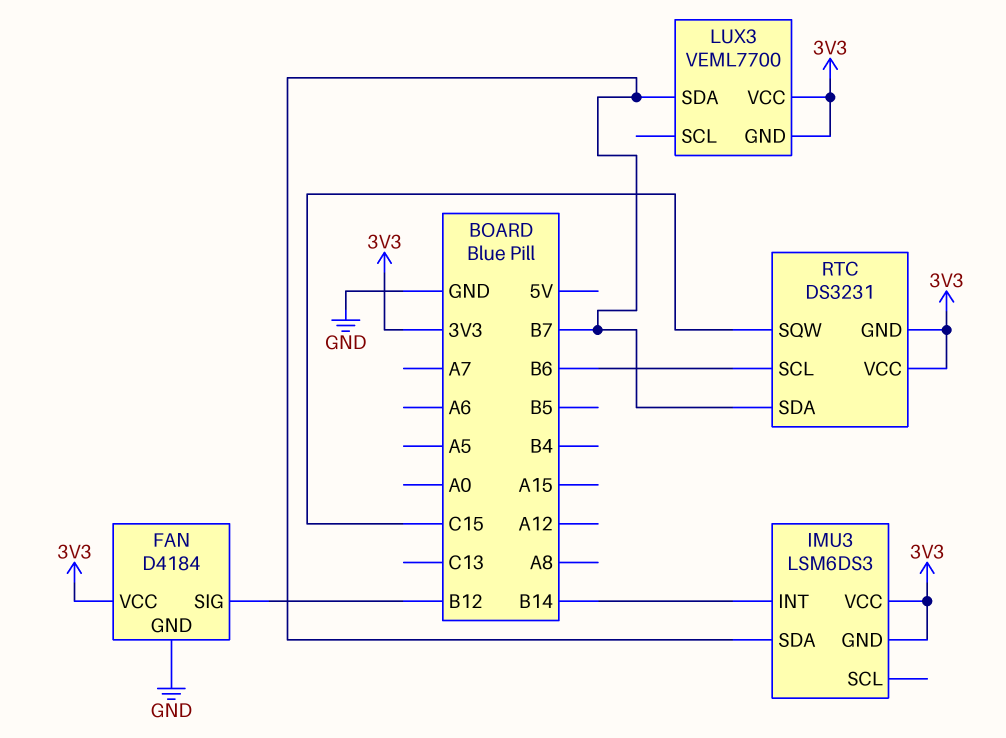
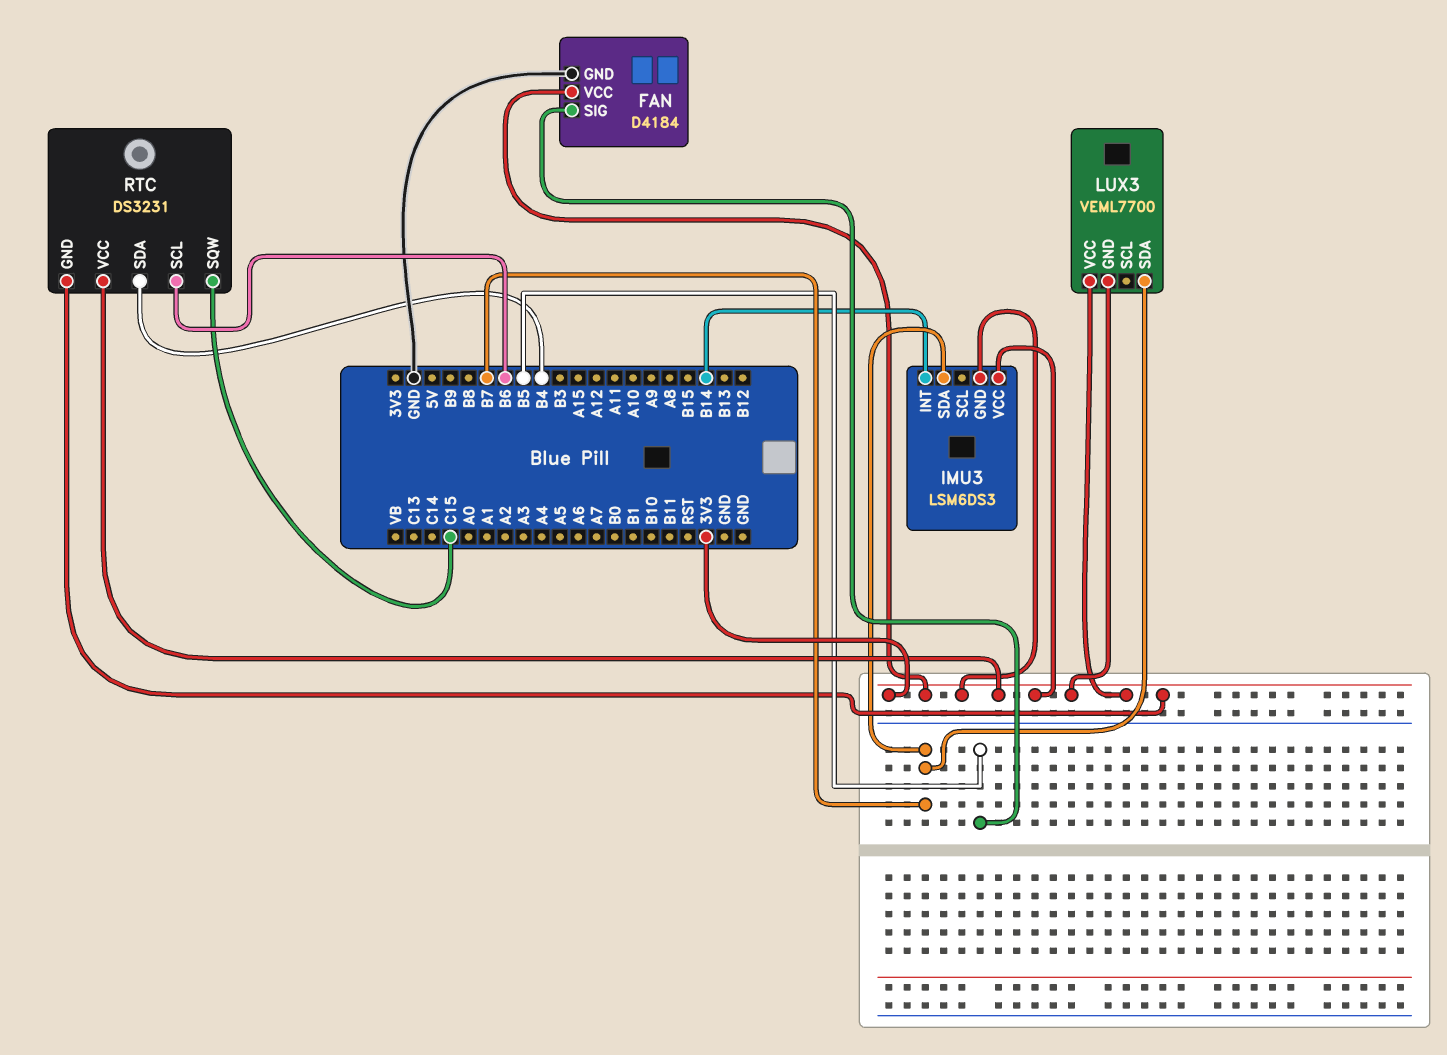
FAN pin SIG: B12 -> B5
RTC pin SDA: B7 -> B4

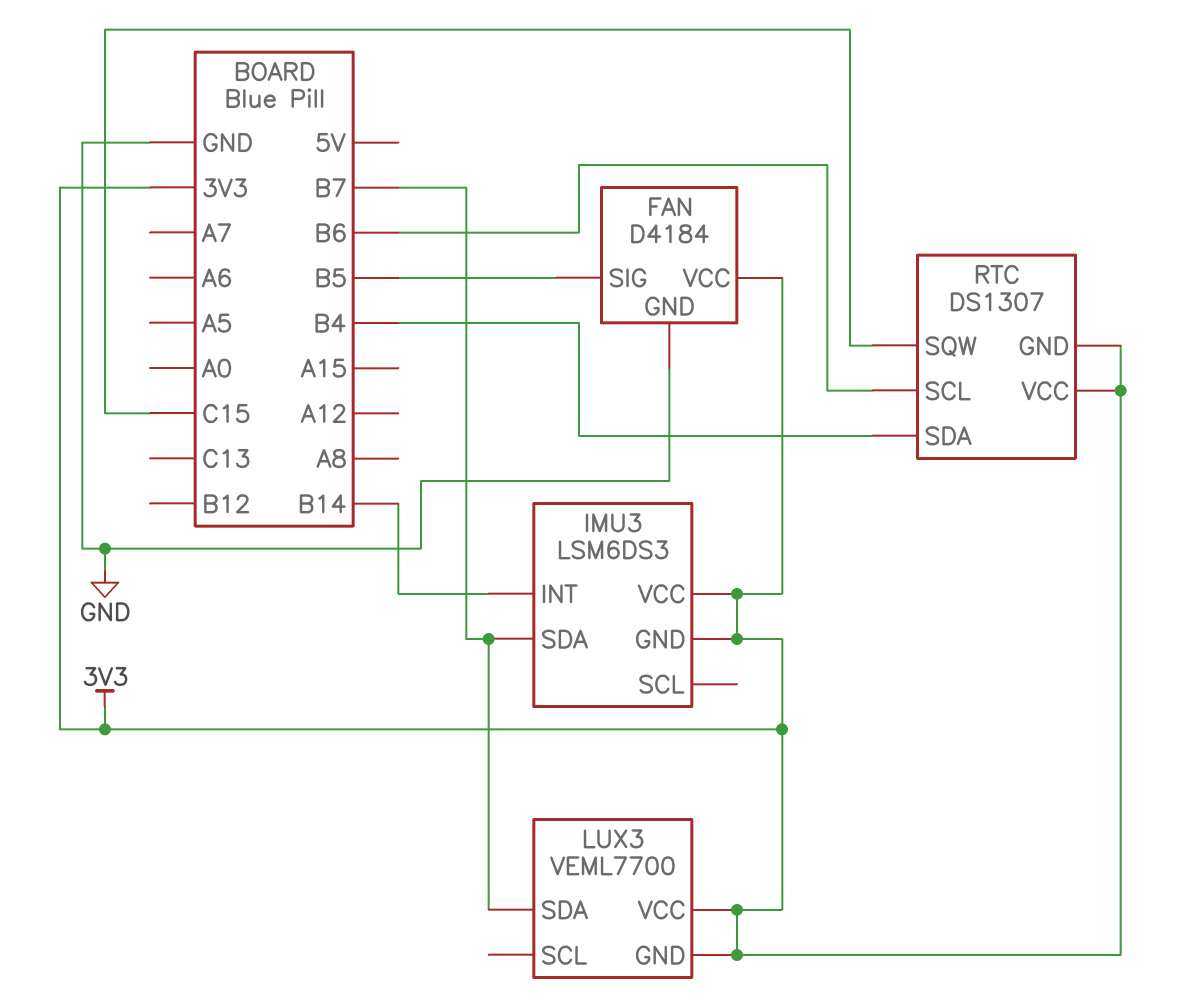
RTC: DS3231 -> DS1307

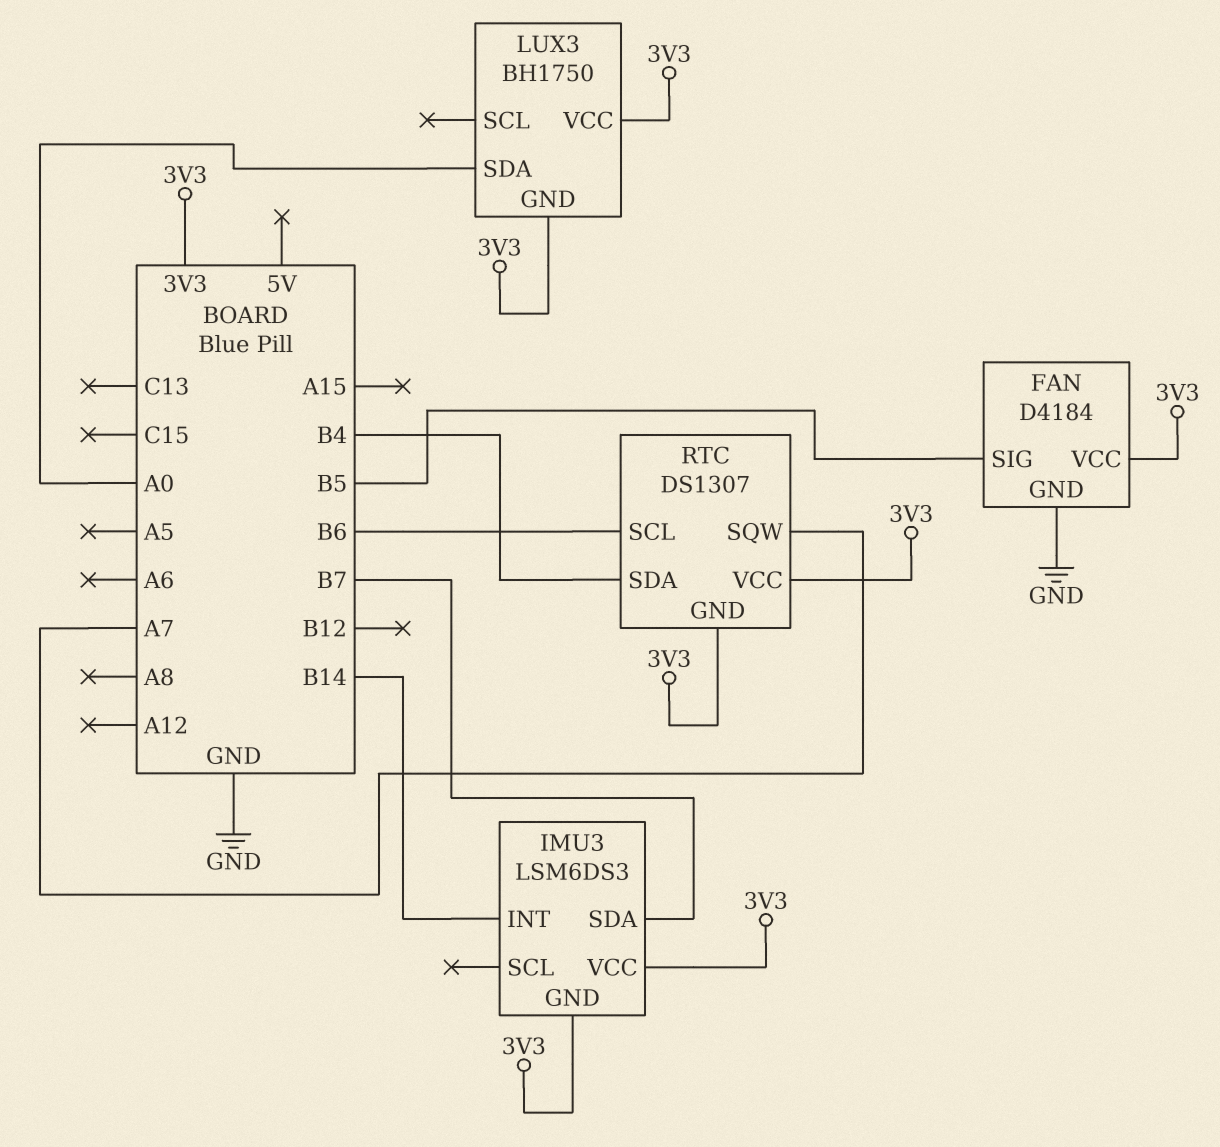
LUX3: VEML7700 -> BH1750
LUX3 pin SDA: B7 -> A0
RTC pin SQW: C15 -> A7

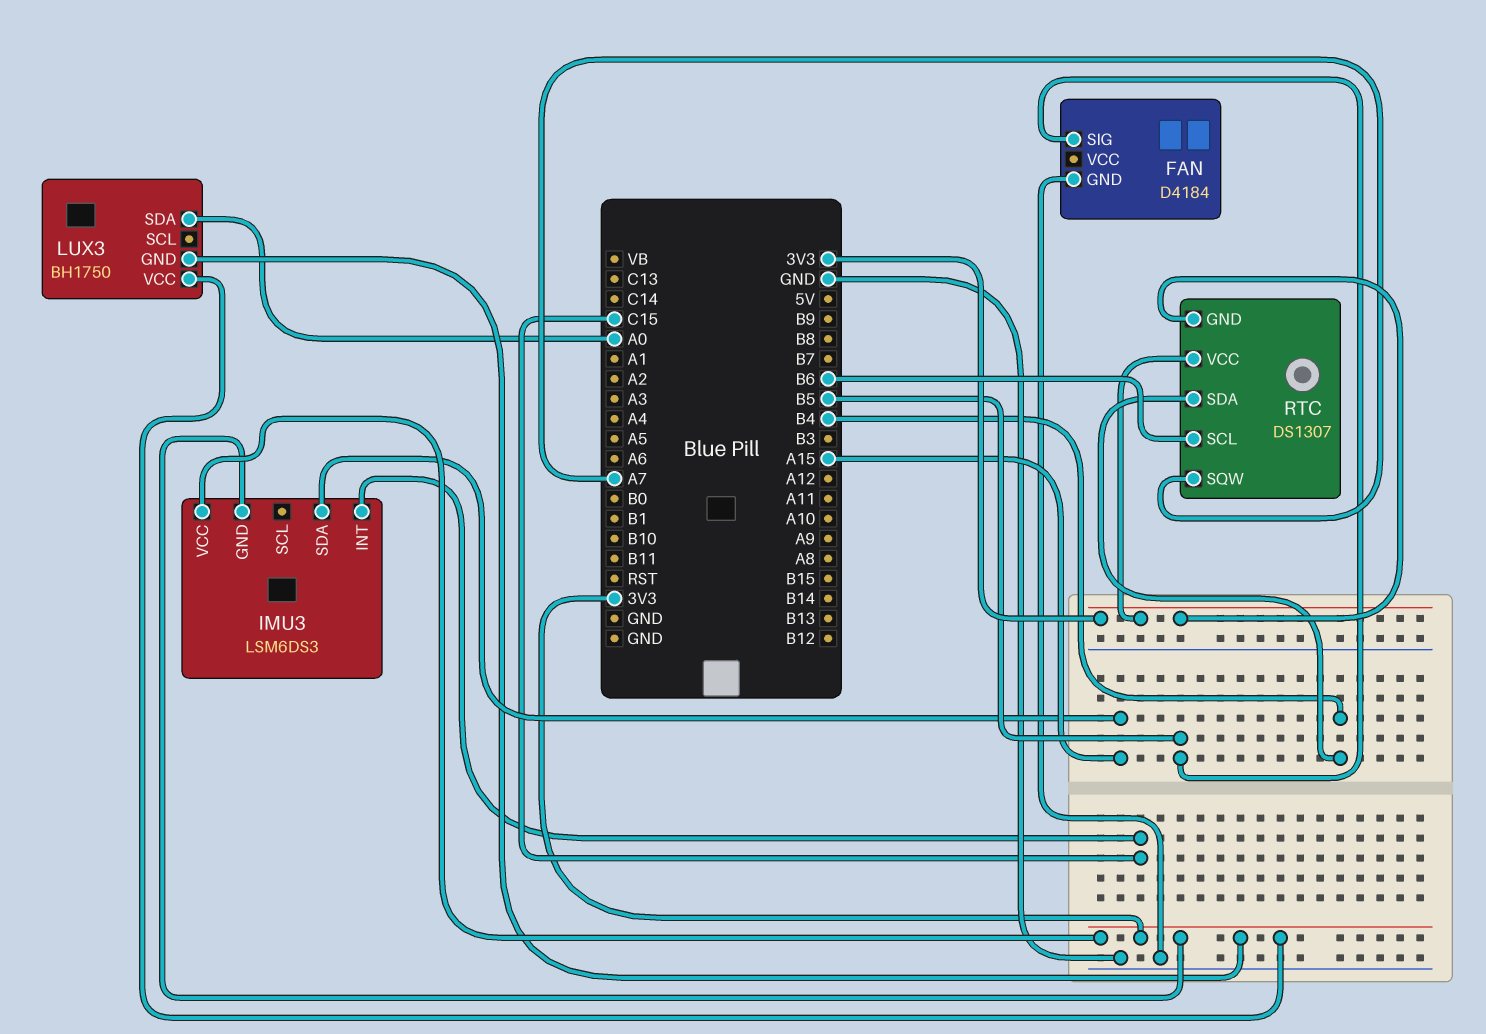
FAN pin VCC: 3V3 -> none
IMU3 pin INT: B14 -> C15
IMU3 pin SDA: B7 -> A15

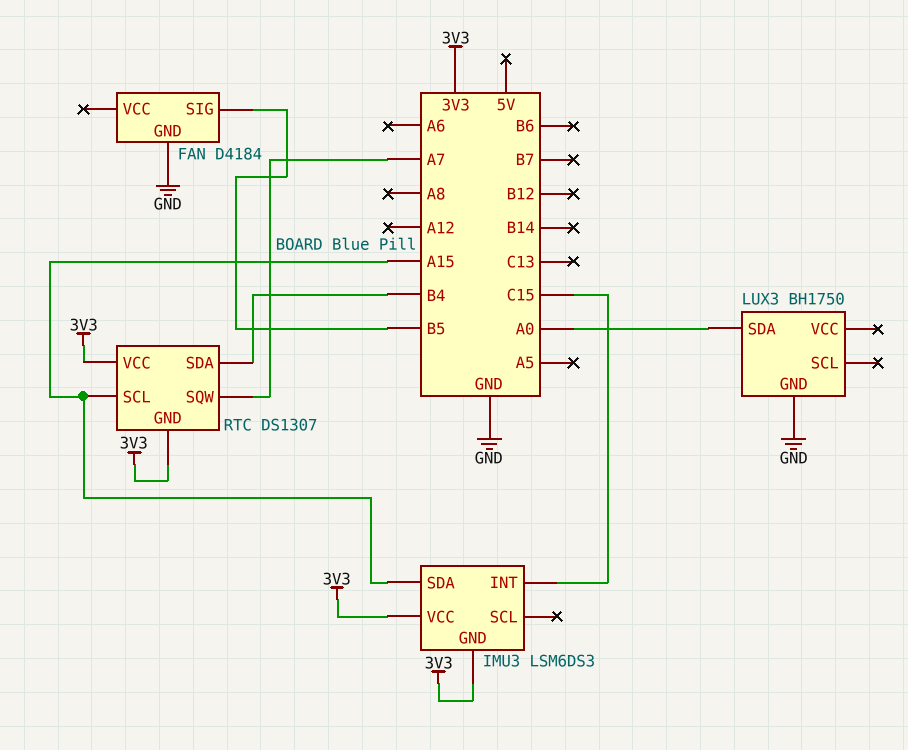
LUX3 pin GND: 3V3 -> GND
LUX3 pin VCC: 3V3 -> none
RTC pin SCL: B6 -> A15

